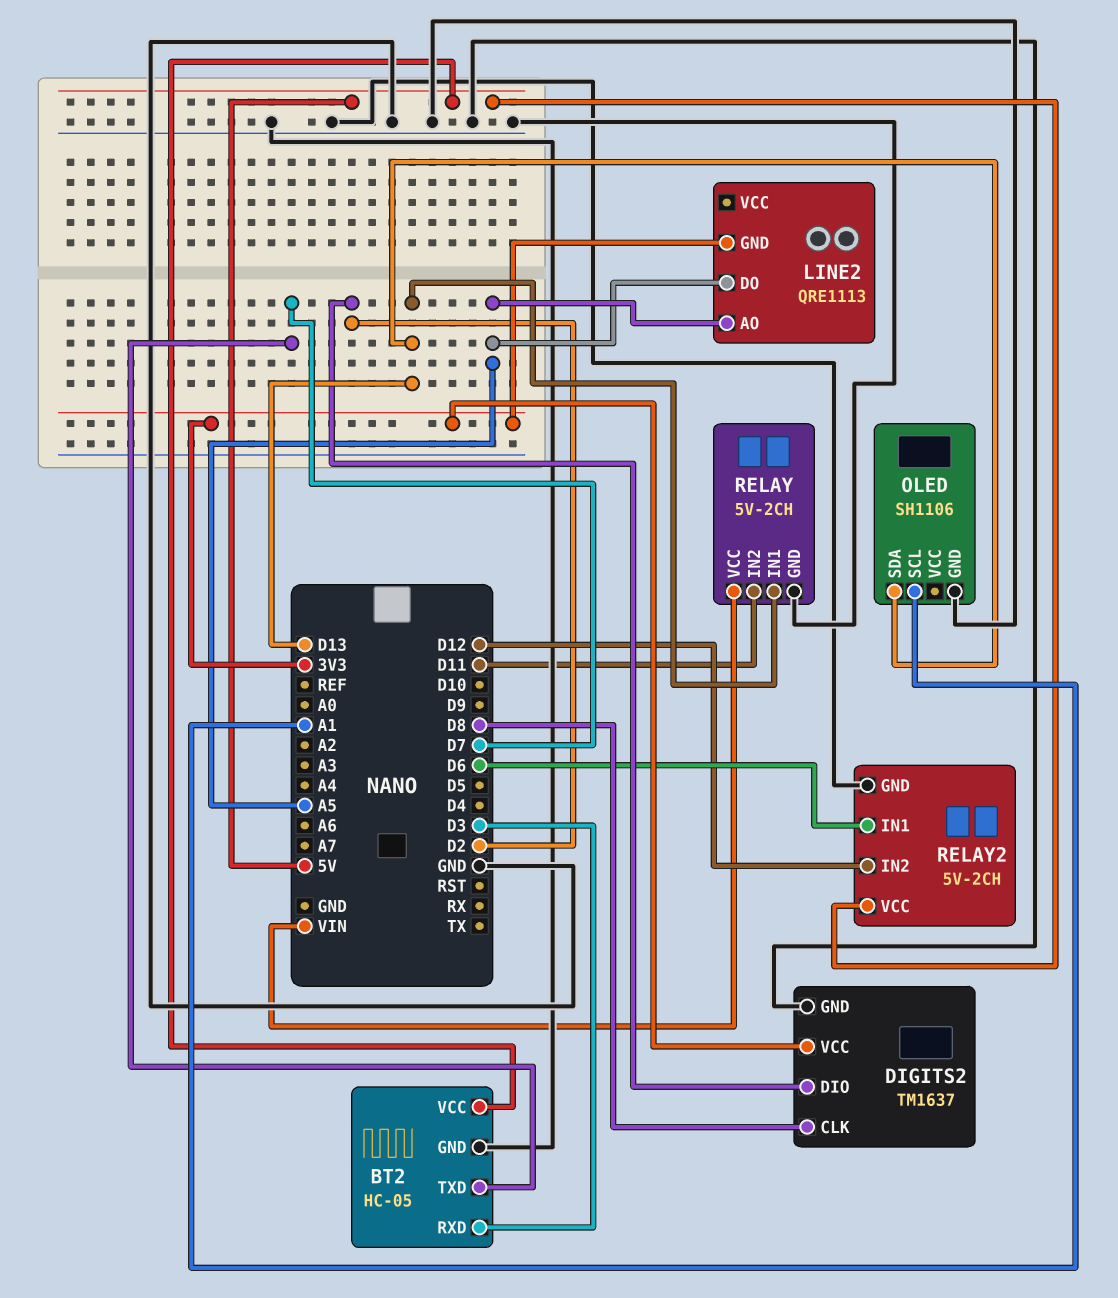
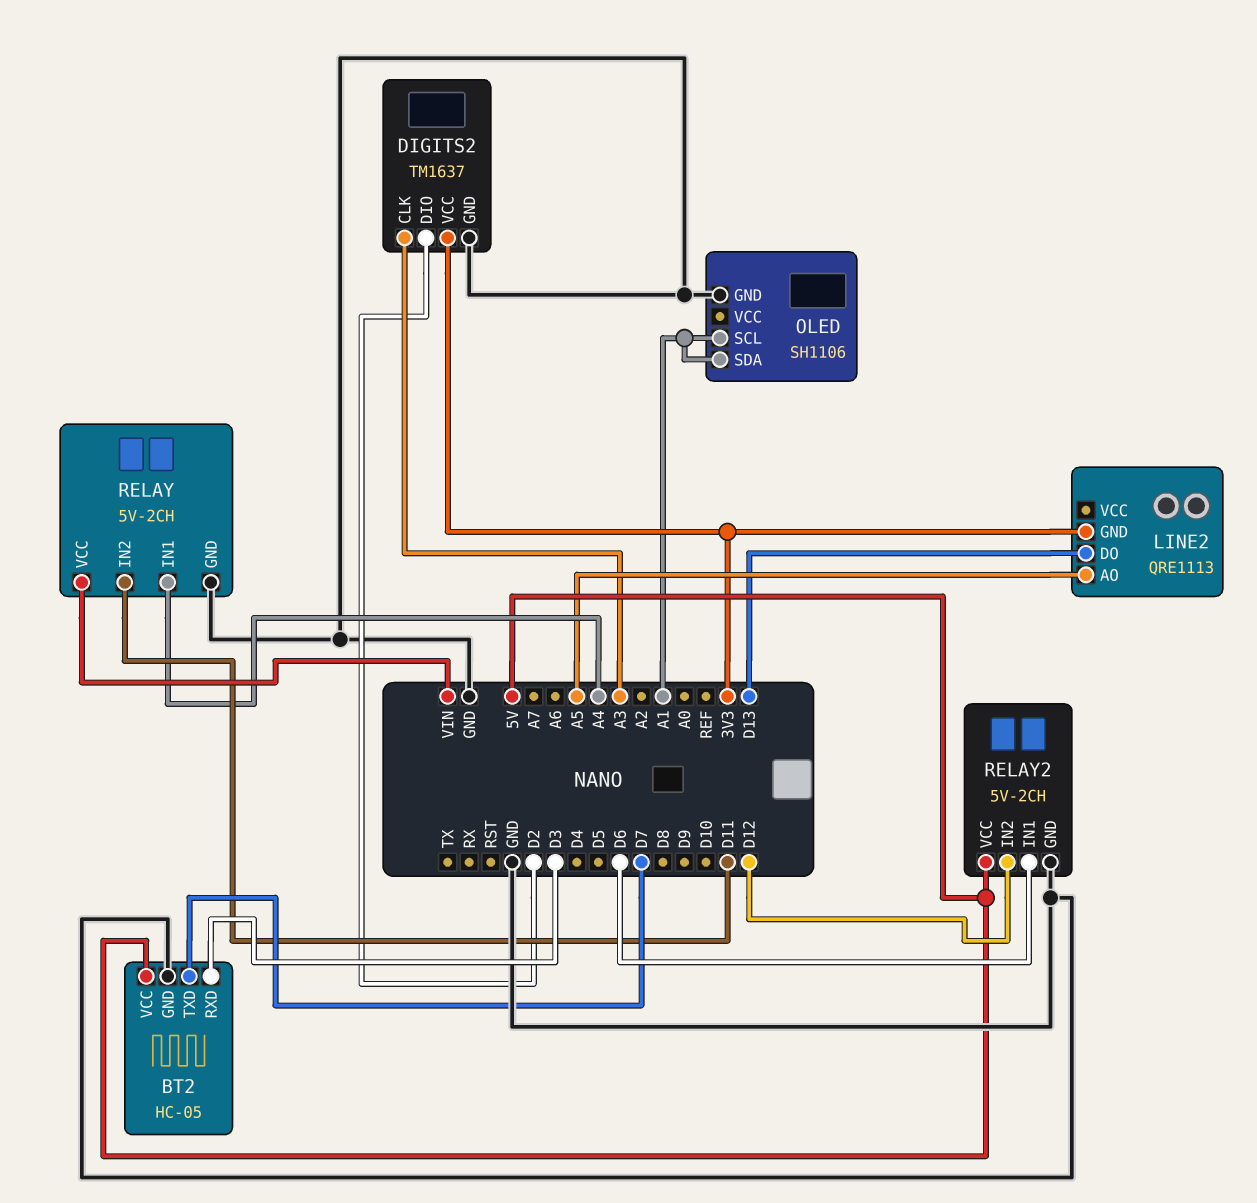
DIGITS2 pin CLK: D8 -> A3
LINE2 pin DO: A5 -> D13
OLED pin SDA: D13 -> A1
RELAY pin IN1: D13 -> A4

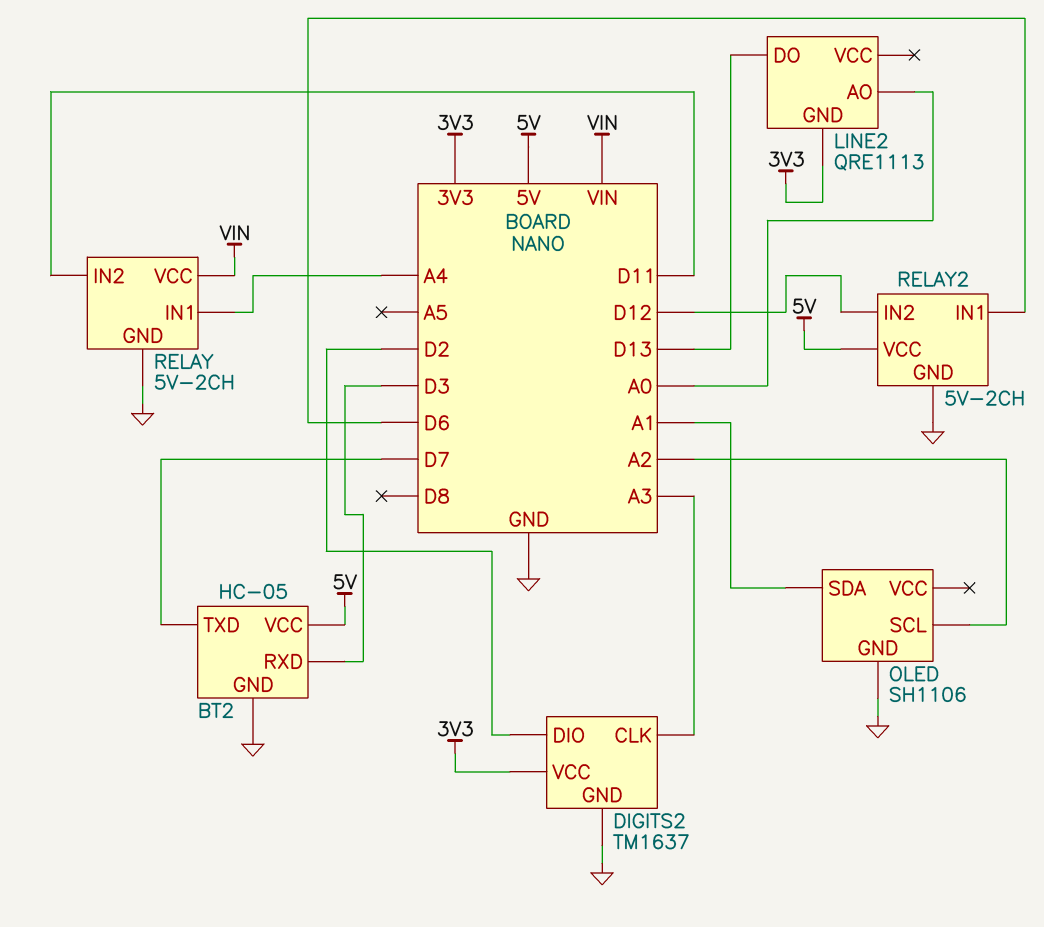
LINE2 pin AO: A5 -> A0
OLED pin SCL: A1 -> A2

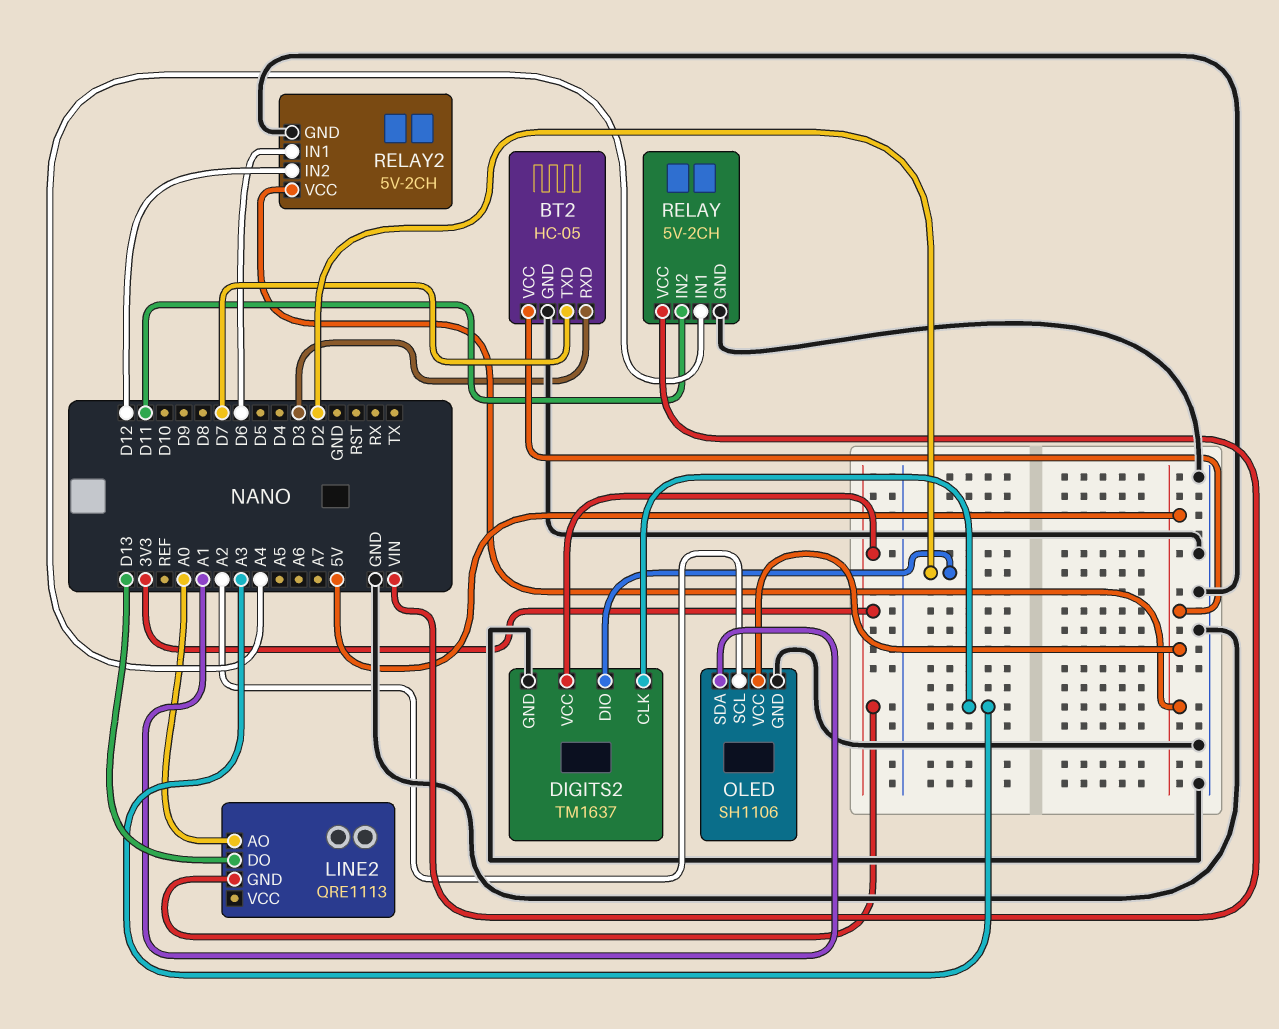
OLED pin VCC: none -> 5V

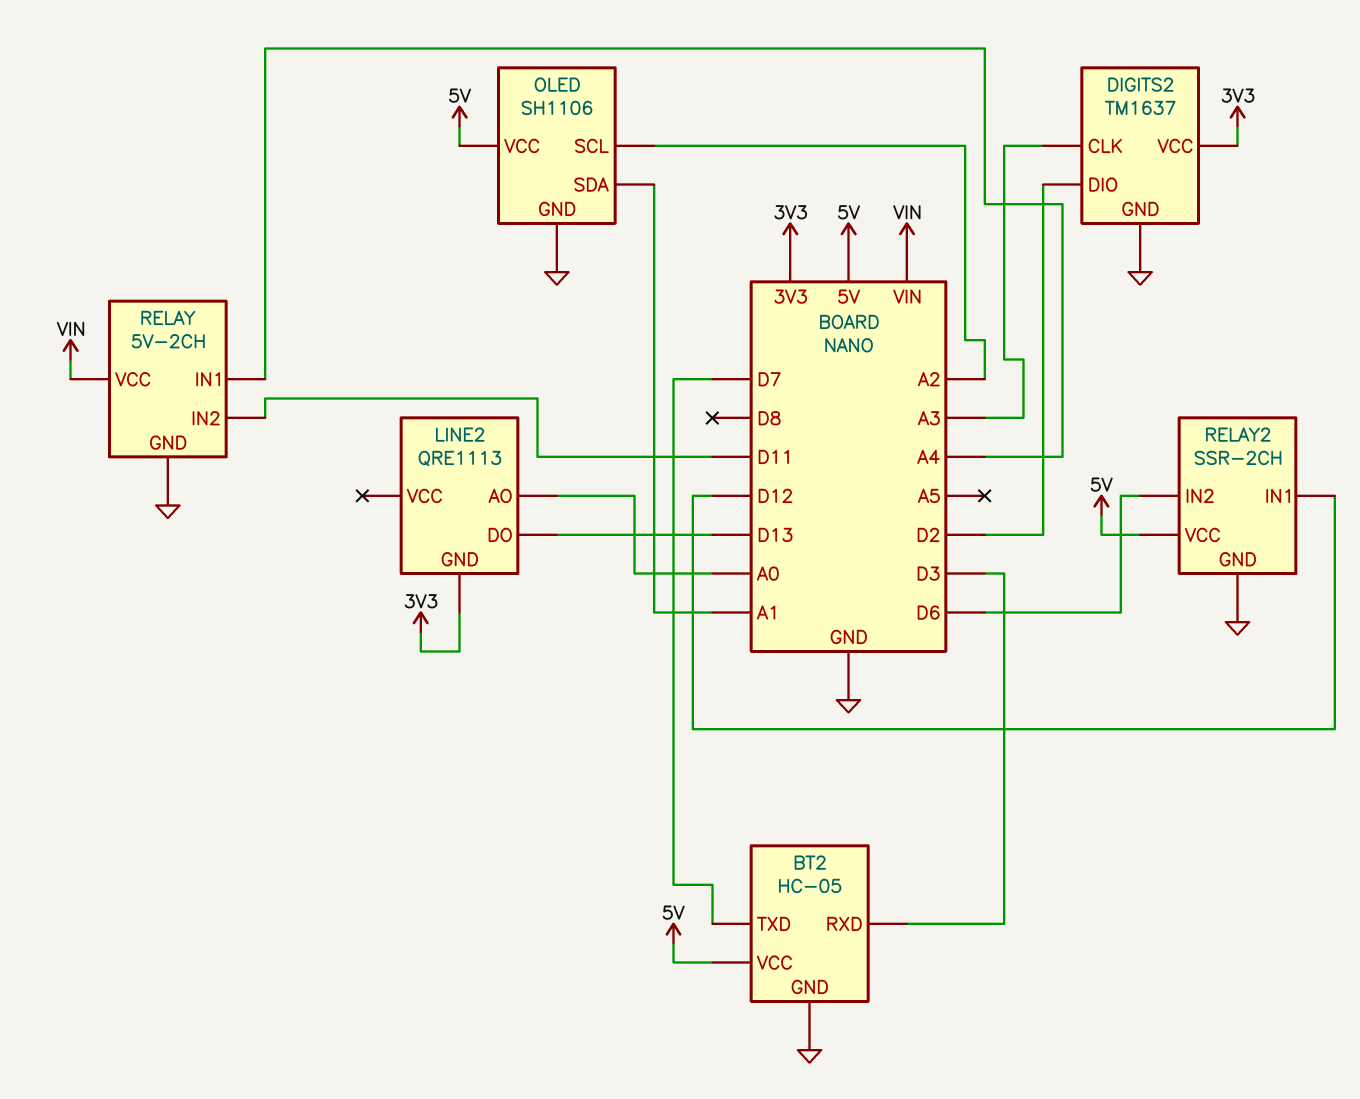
RELAY2: 5V-2CH -> SSR-2CH
RELAY2 pin IN1: D6 -> D12
RELAY2 pin IN2: D12 -> D6

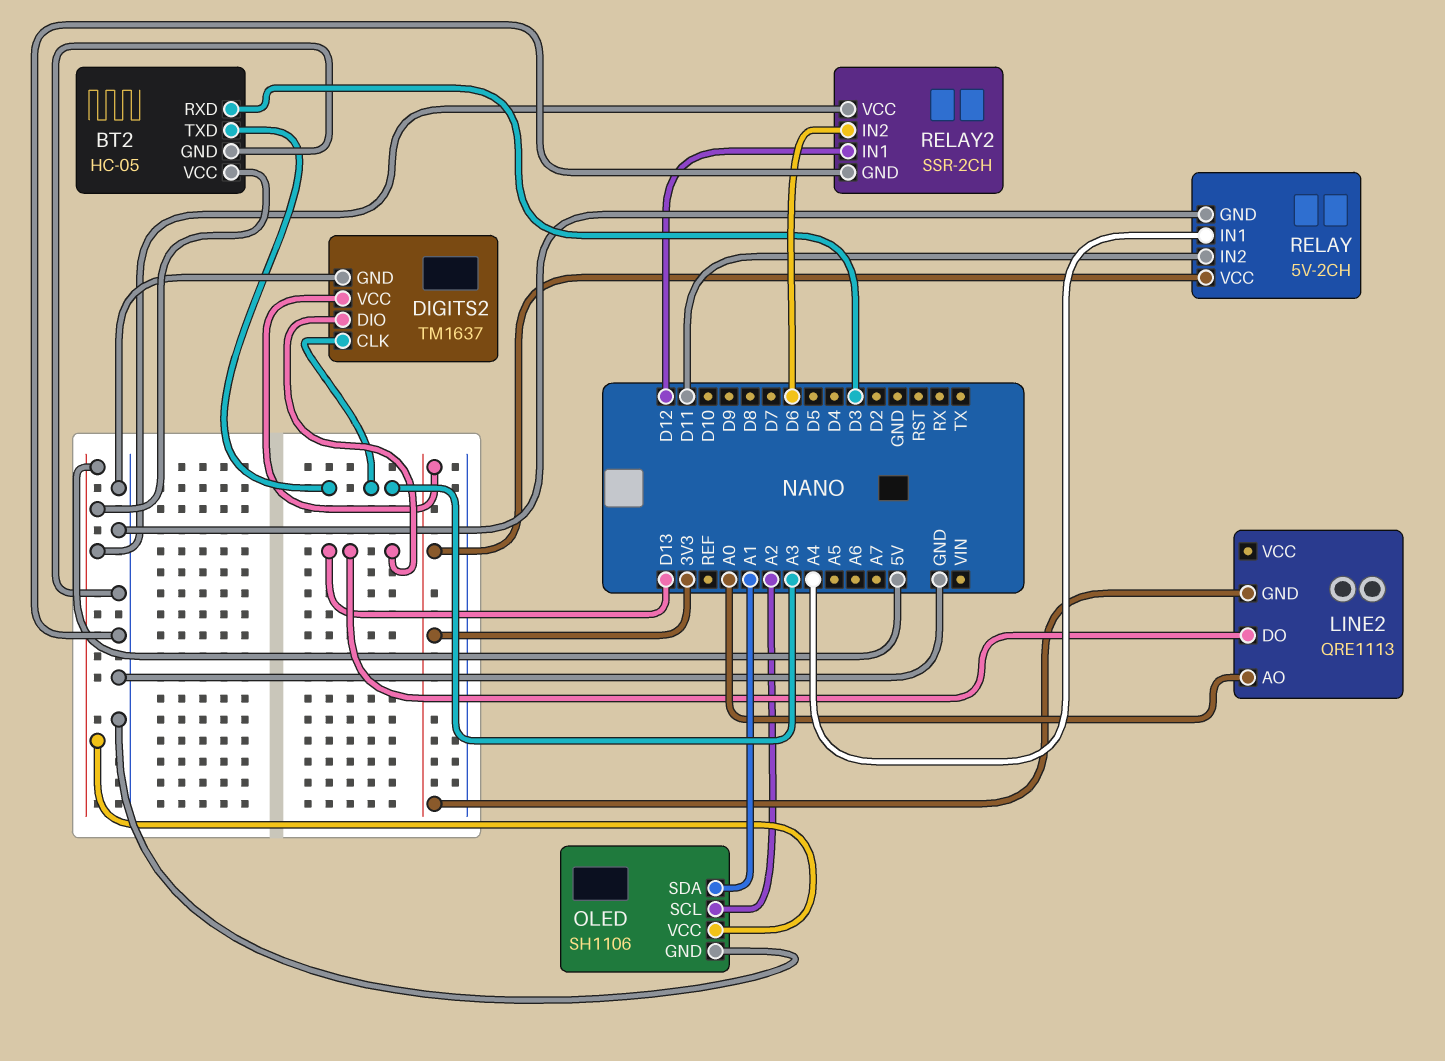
BT2 pin TXD: D7 -> A3
DIGITS2 pin DIO: D2 -> D13
RELAY pin VCC: VIN -> 3V3

